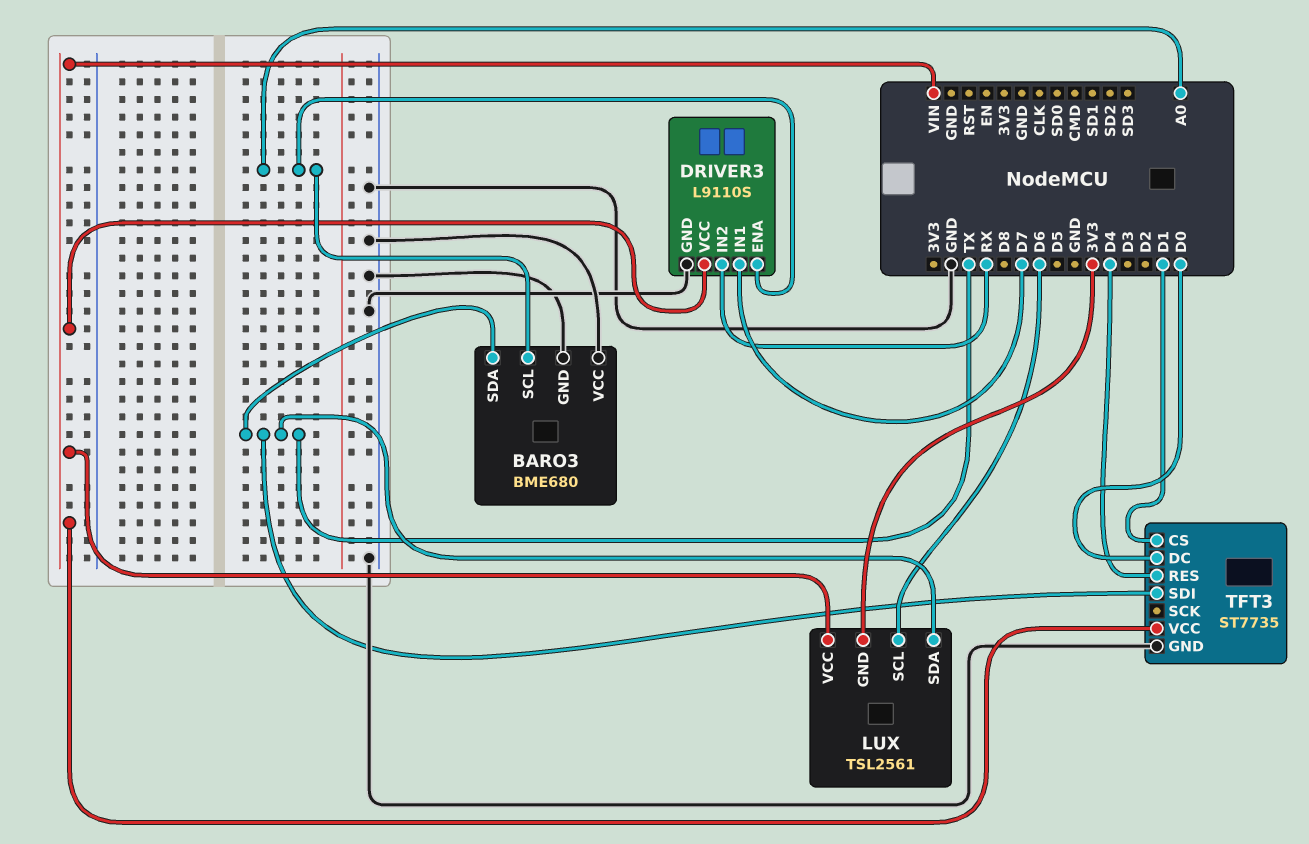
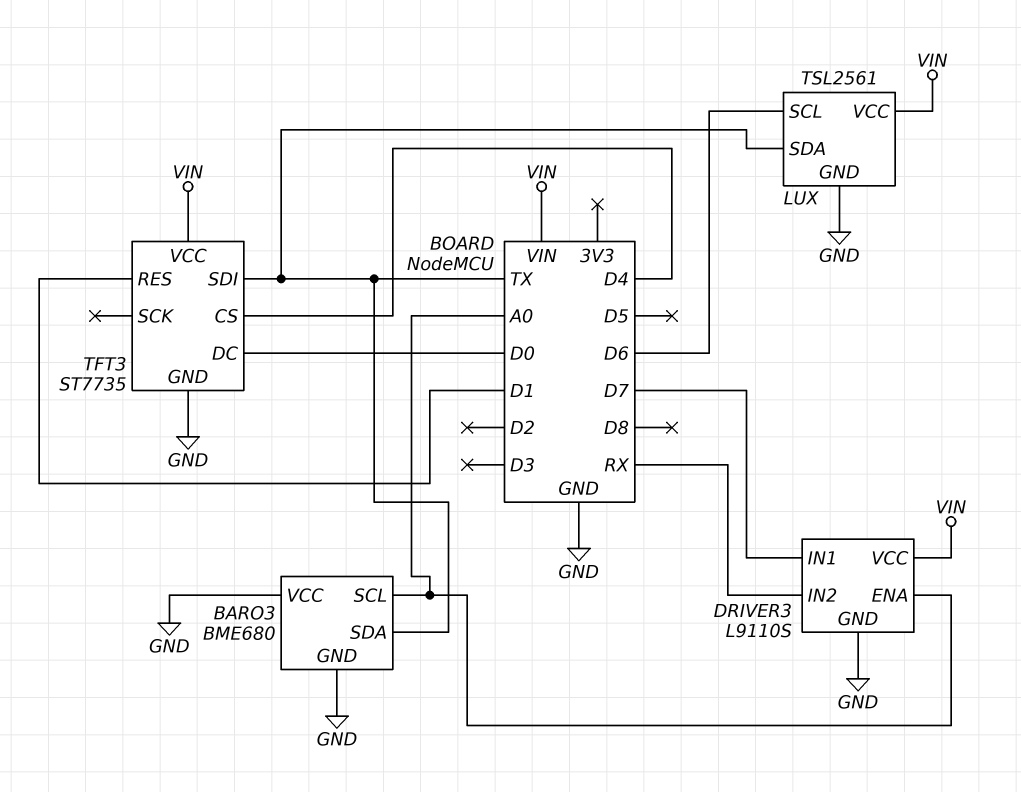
LUX pin GND: 3V3 -> GND
TFT3 pin CS: D1 -> D4
TFT3 pin RES: D4 -> D1

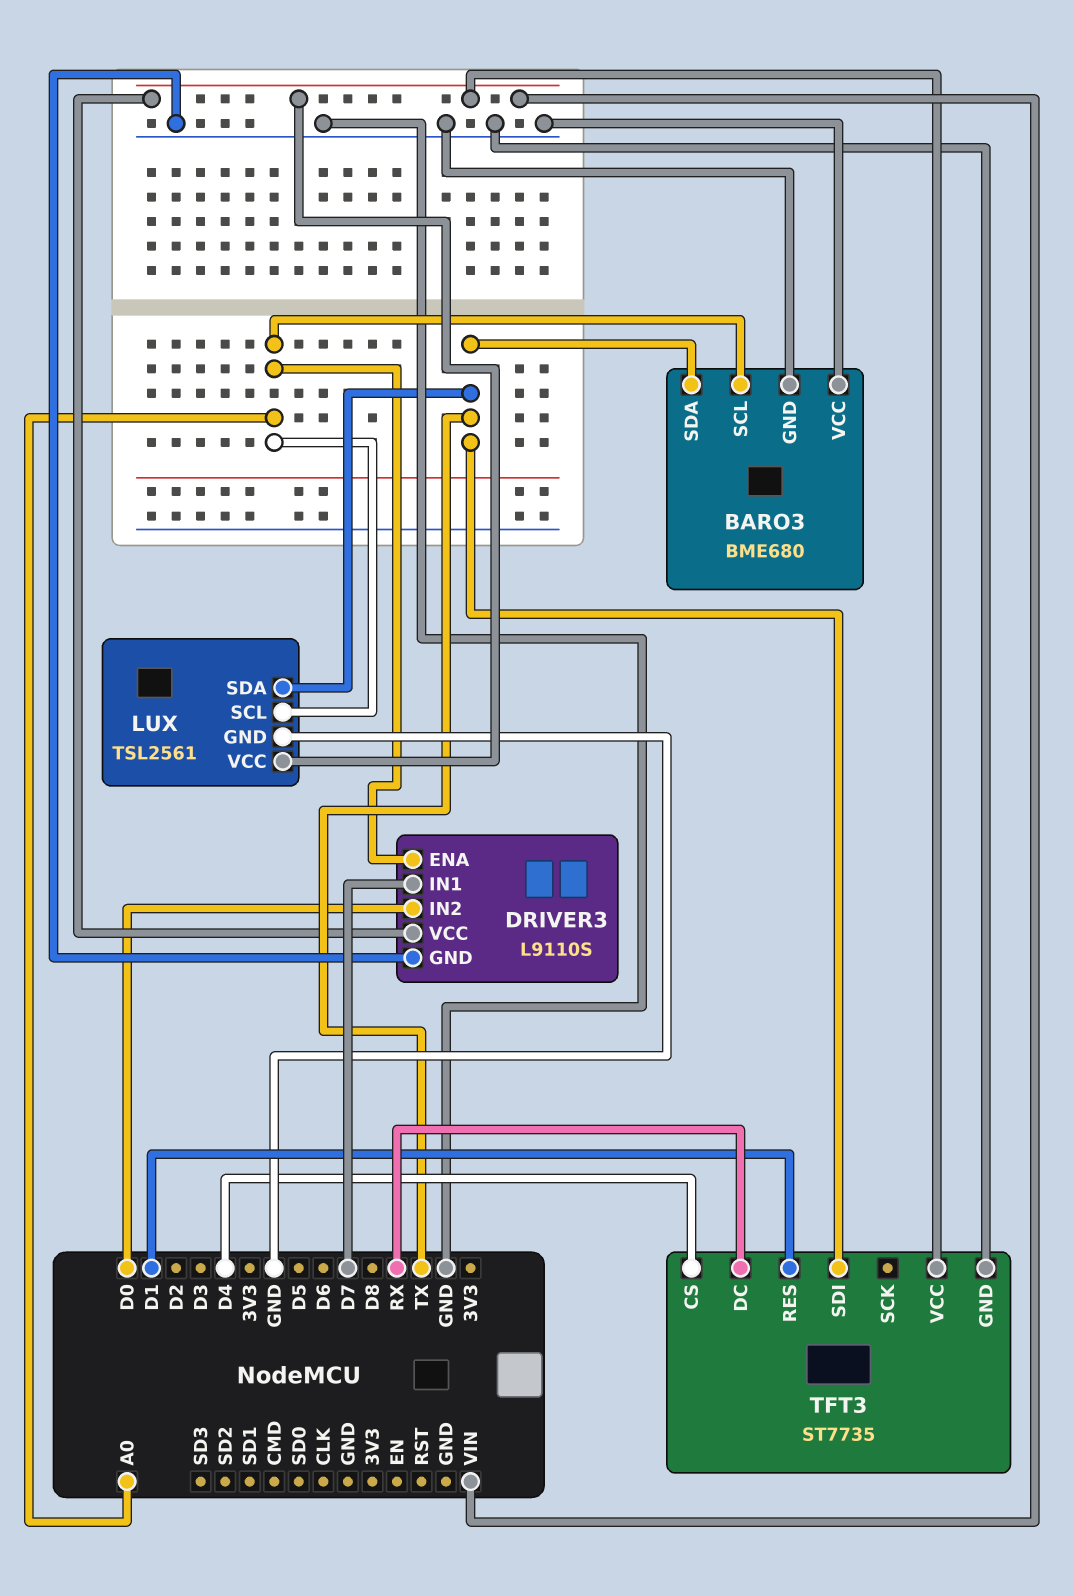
DRIVER3 pin IN2: RX -> D0
LUX pin SCL: D6 -> A0
TFT3 pin DC: D0 -> RX

